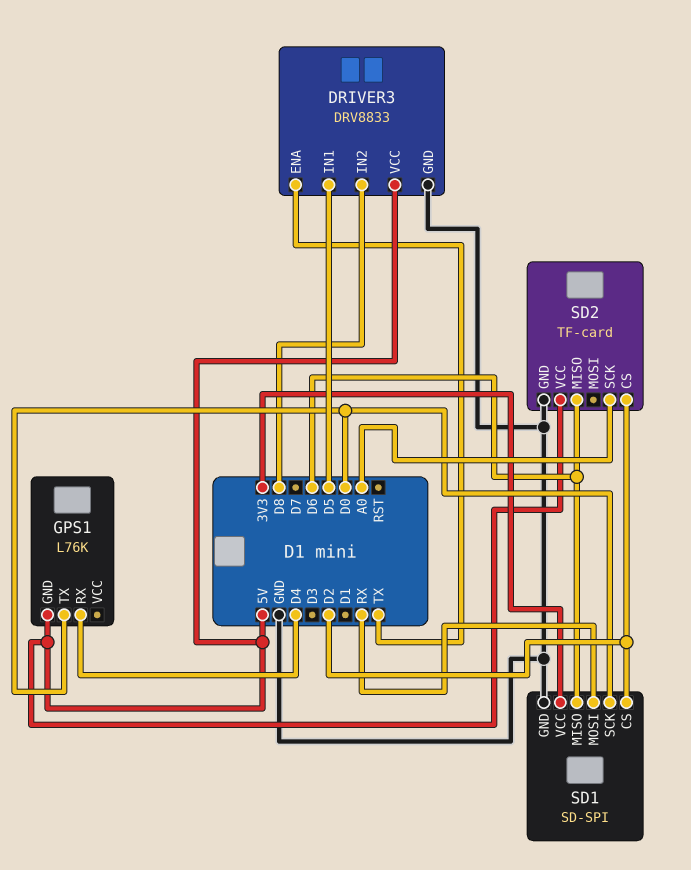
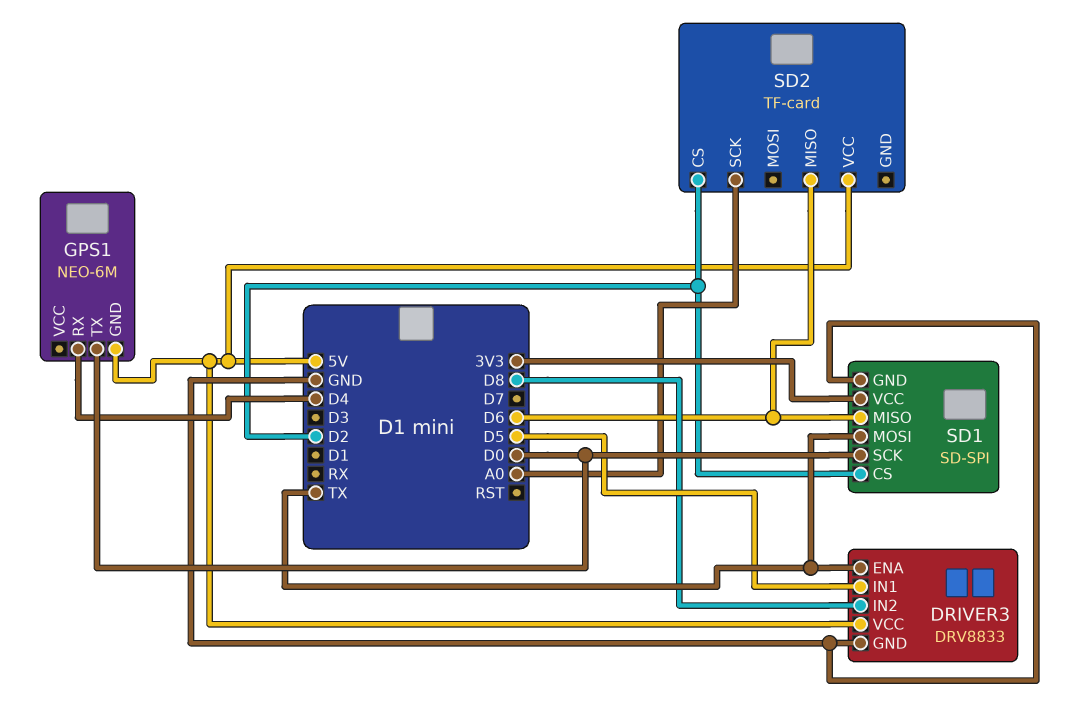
GPS1: L76K -> NEO-6M
SD1 pin MOSI: RX -> TX
SD2 pin GND: GND -> none

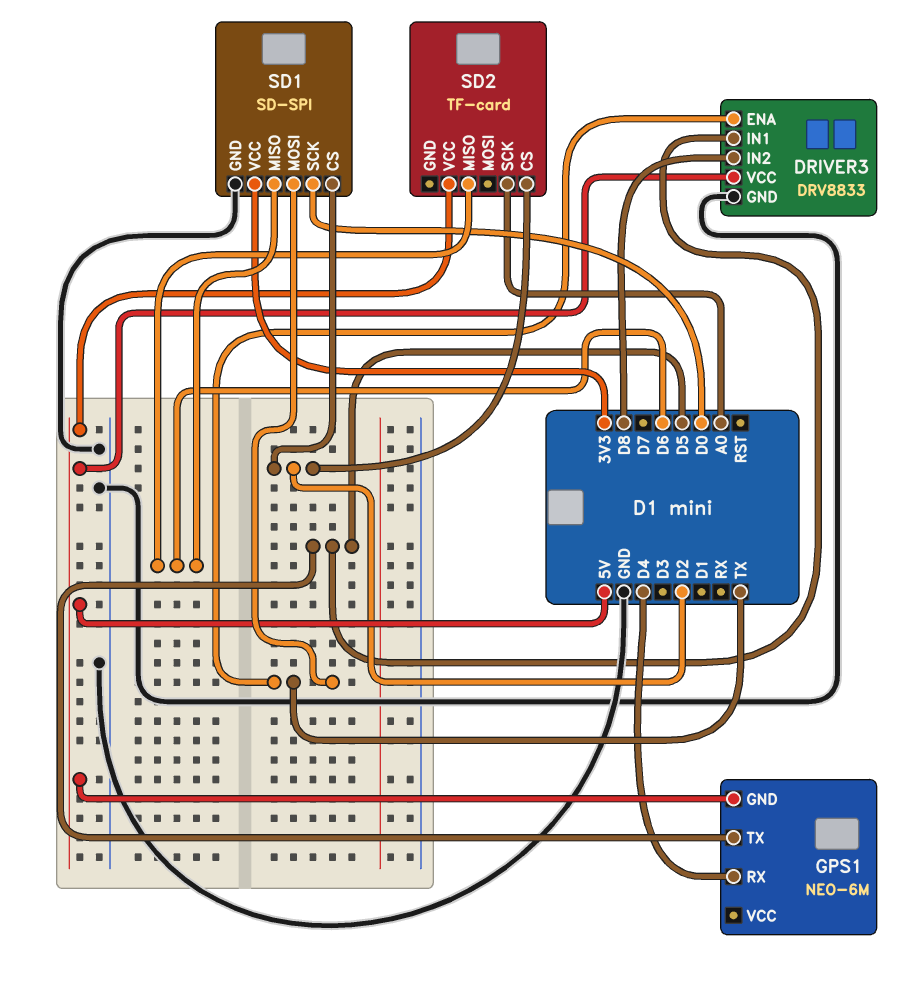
GPS1 pin TX: D0 -> D5

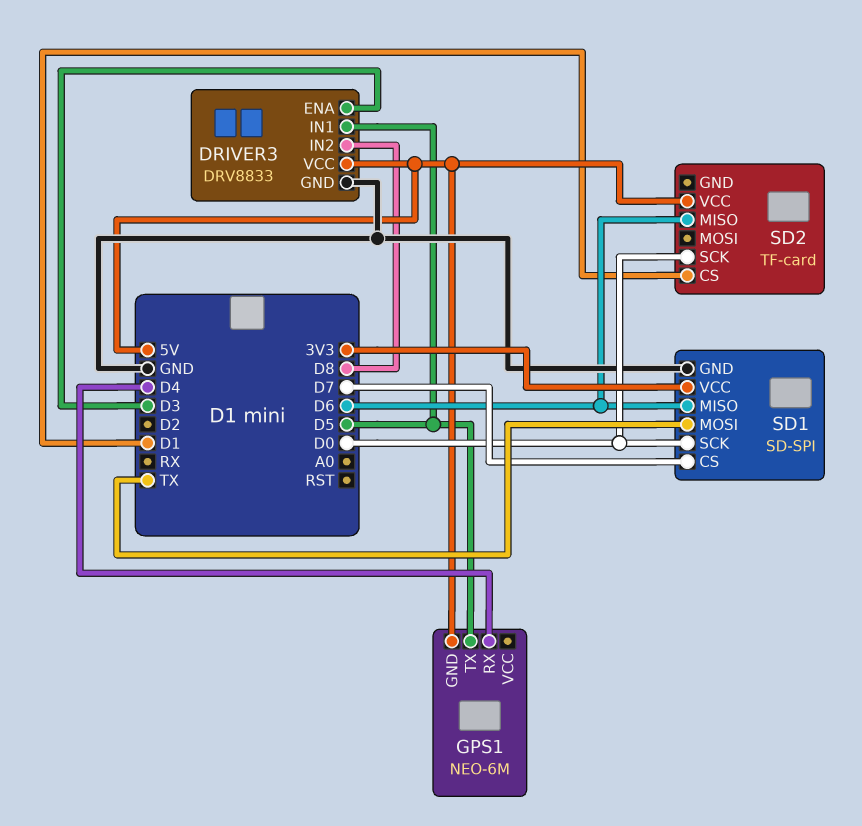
DRIVER3 pin ENA: TX -> D3
SD1 pin CS: D2 -> D7
SD2 pin CS: D2 -> D1
SD2 pin SCK: A0 -> D0

